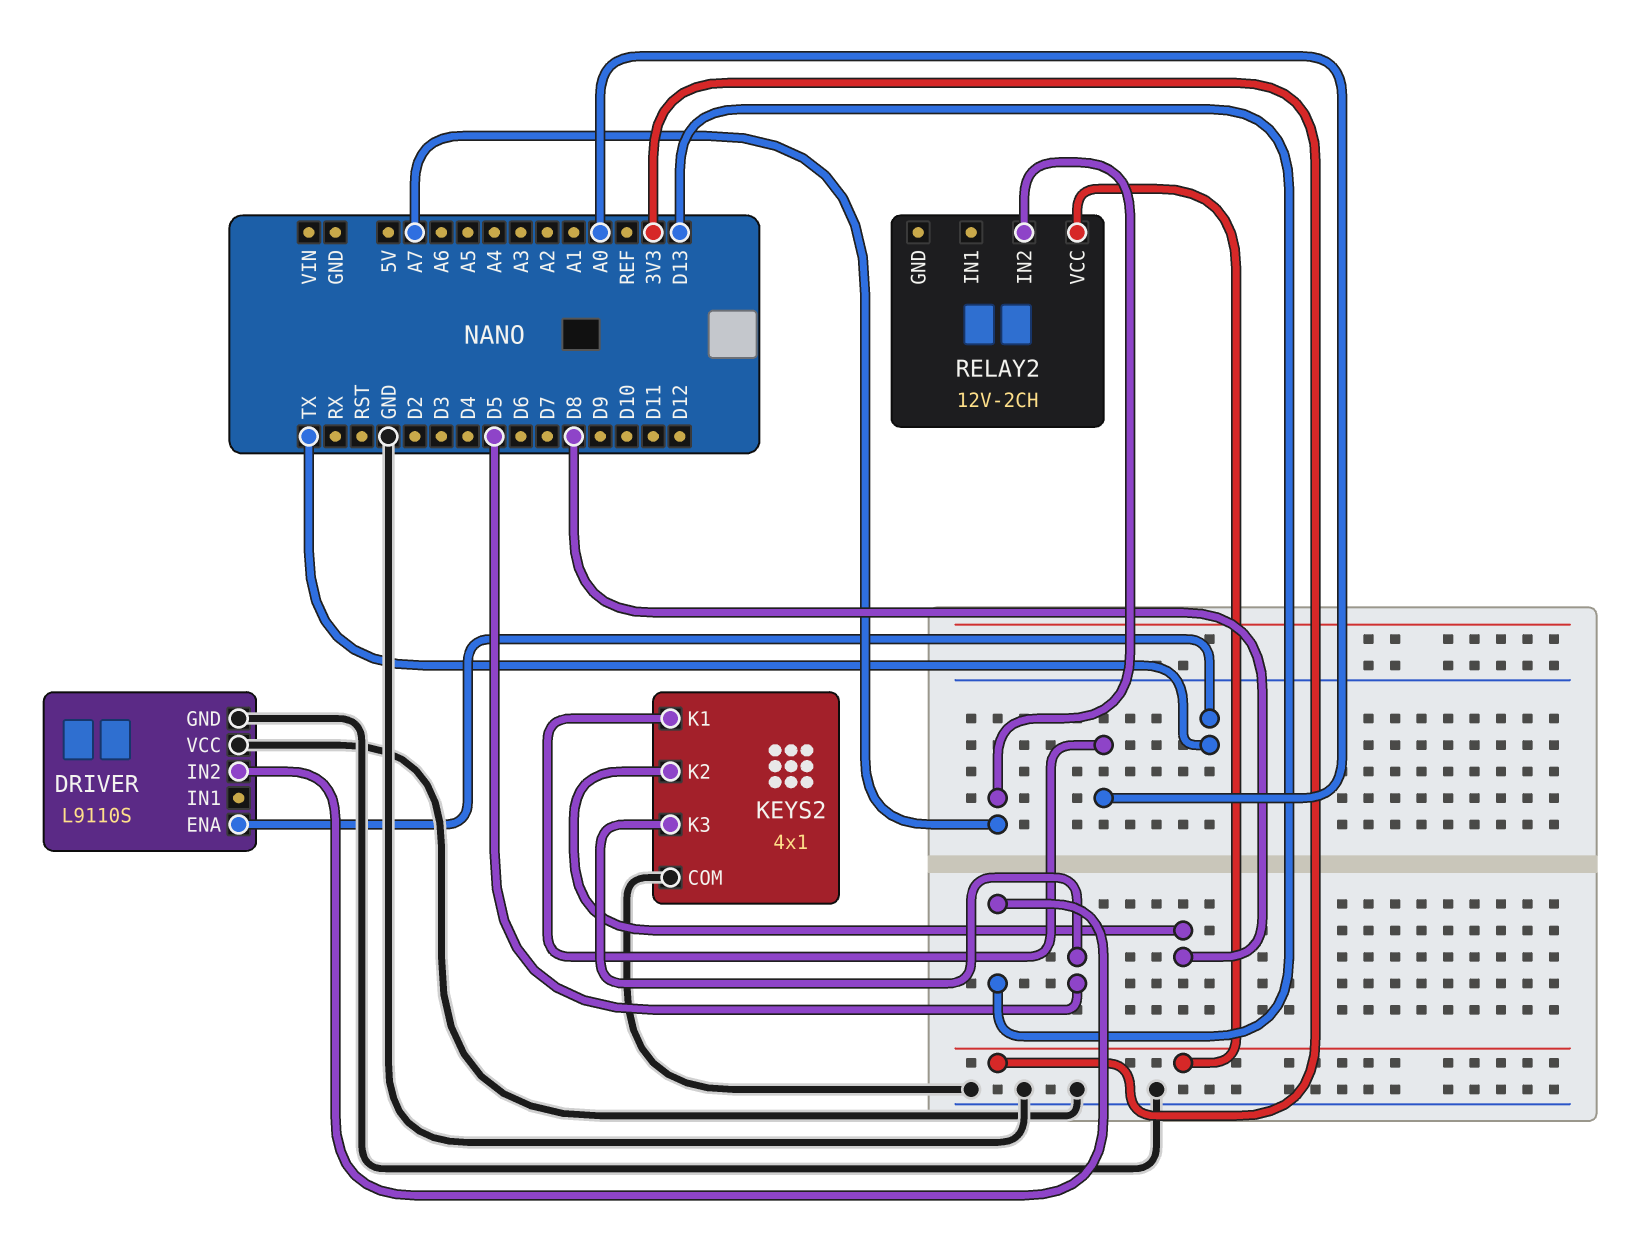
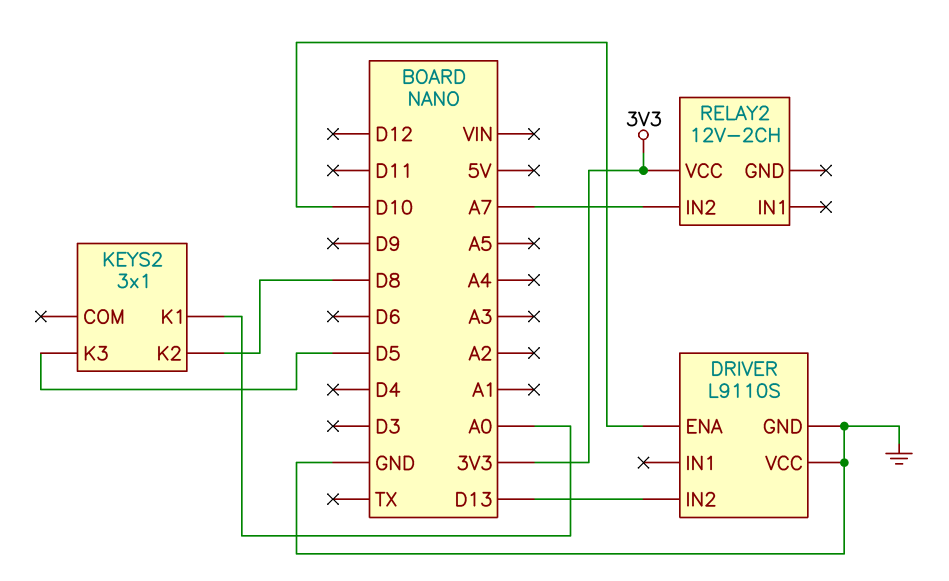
DRIVER pin ENA: TX -> D10
KEYS2: 4x1 -> 3x1
KEYS2 pin COM: GND -> none

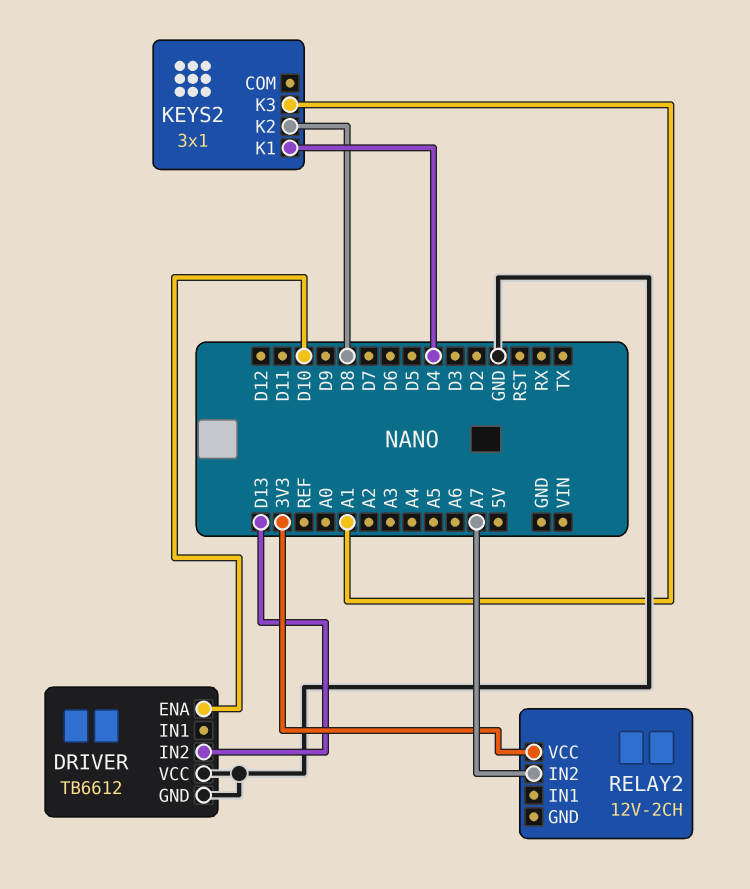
DRIVER: L9110S -> TB6612
KEYS2 pin K1: A0 -> D4
KEYS2 pin K3: D5 -> A1

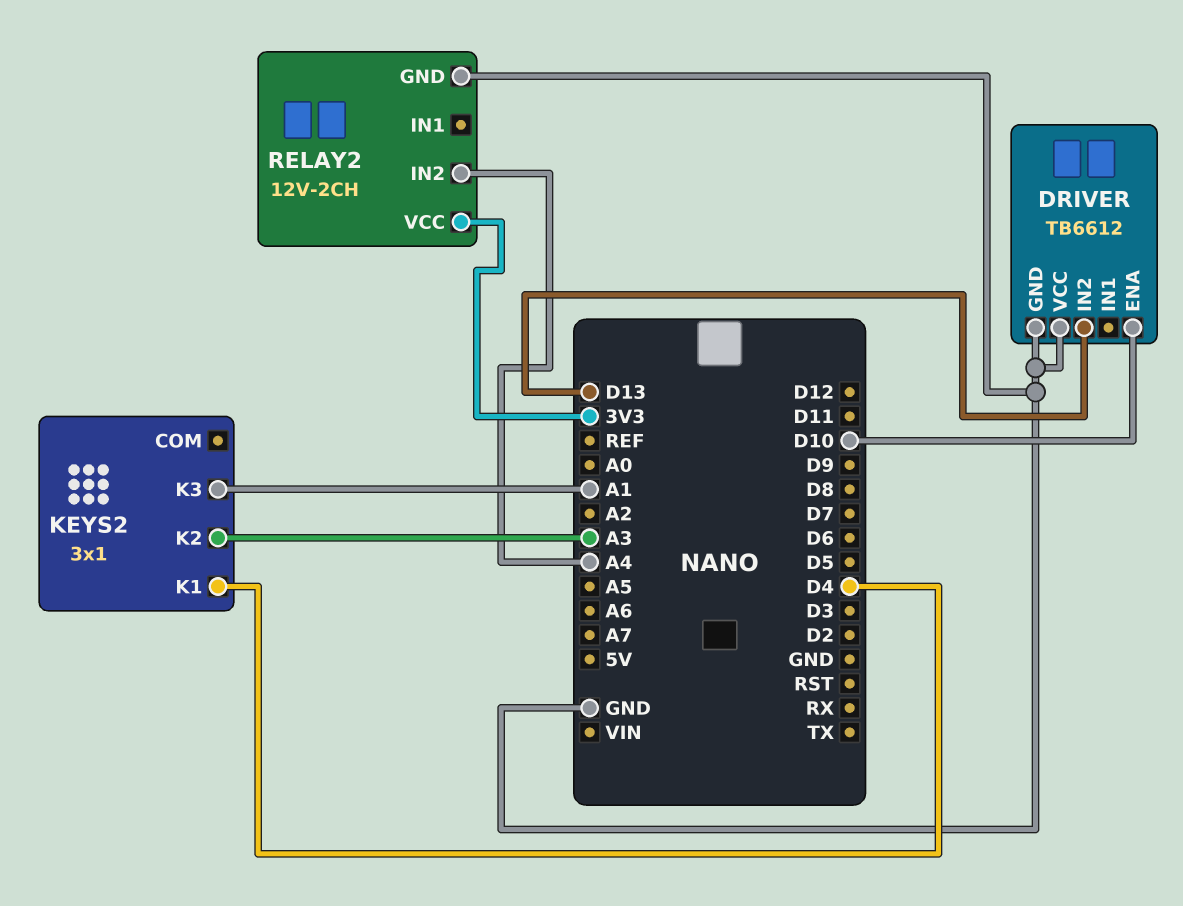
KEYS2 pin K2: D8 -> A3
RELAY2 pin GND: none -> GND
RELAY2 pin IN2: A7 -> A4

